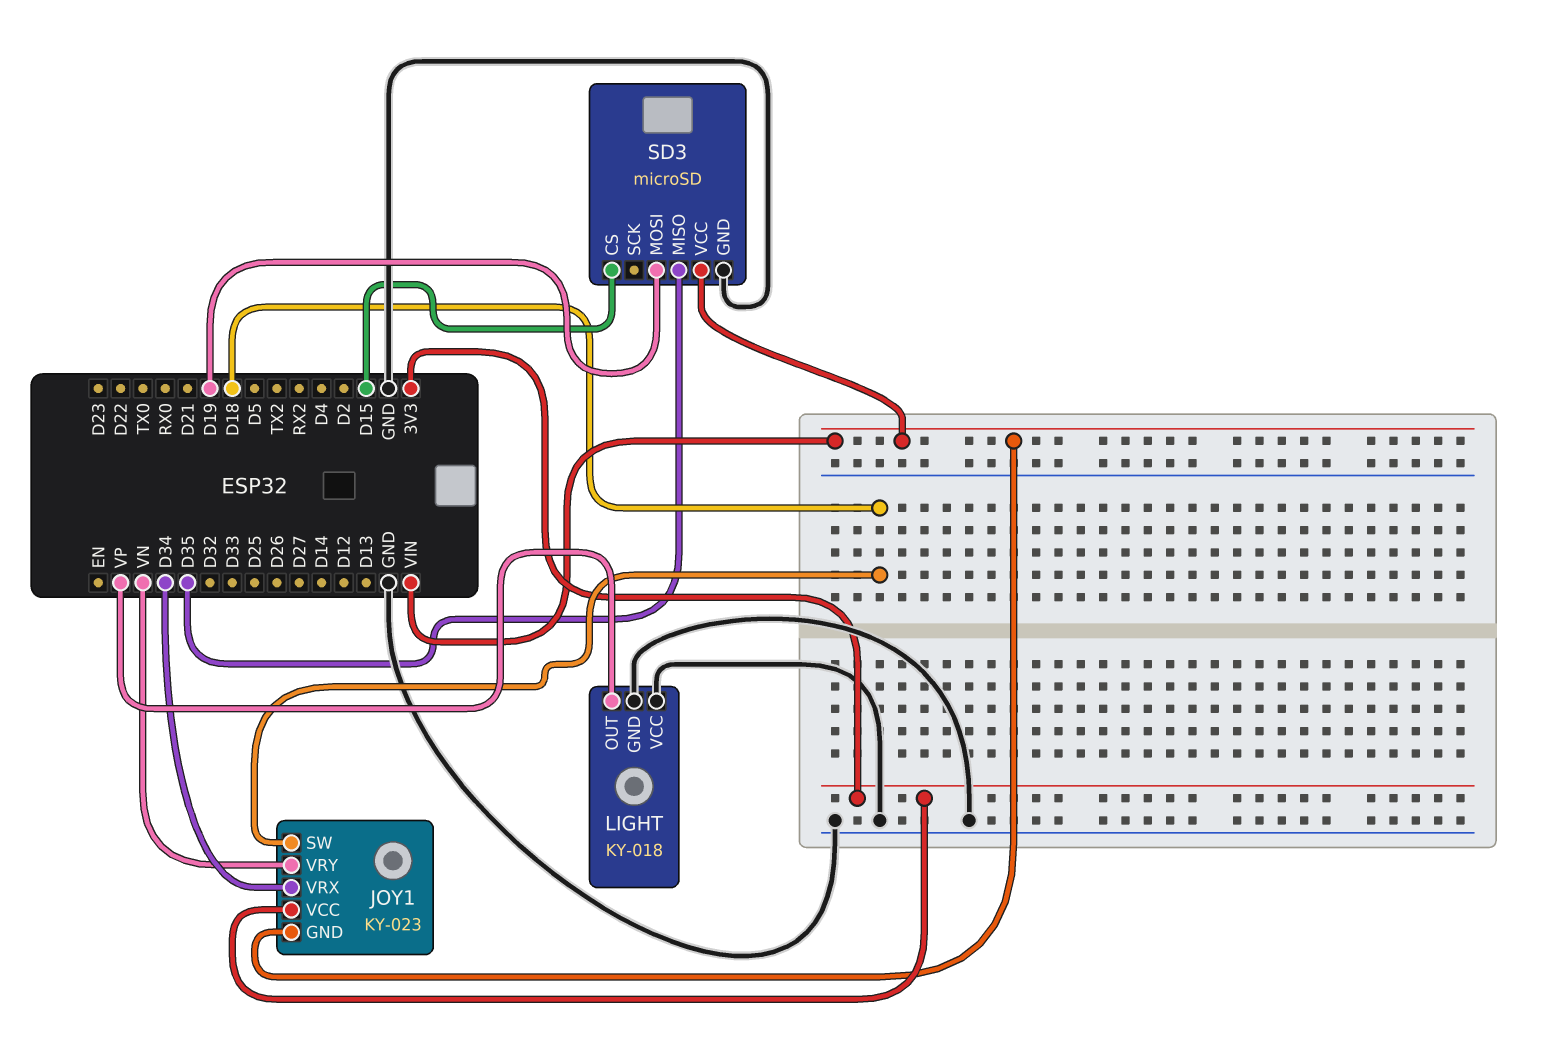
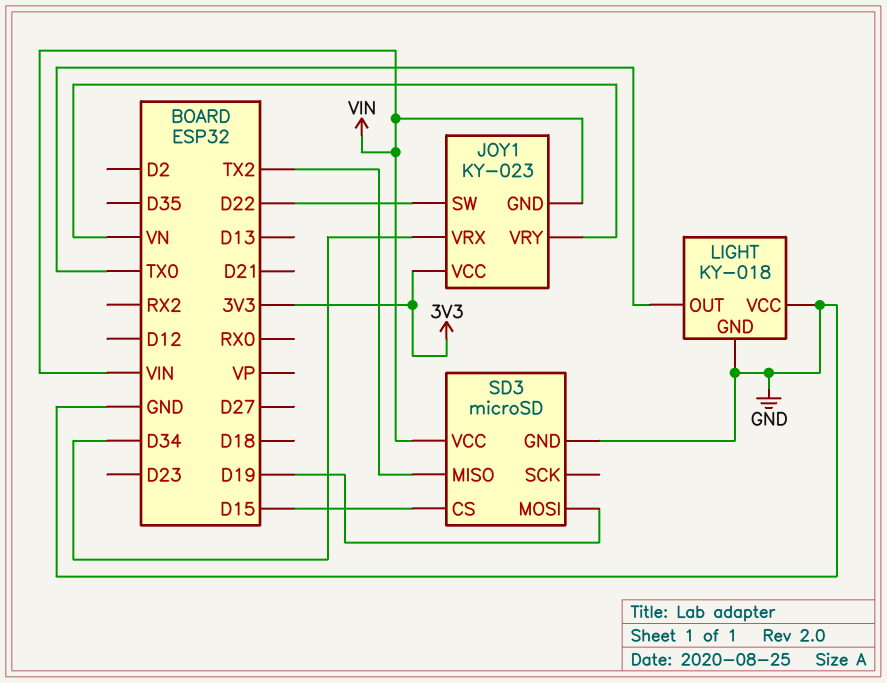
JOY1 pin SW: D18 -> D22
LIGHT pin OUT: VP -> TX0
SD3 pin MISO: D35 -> TX2

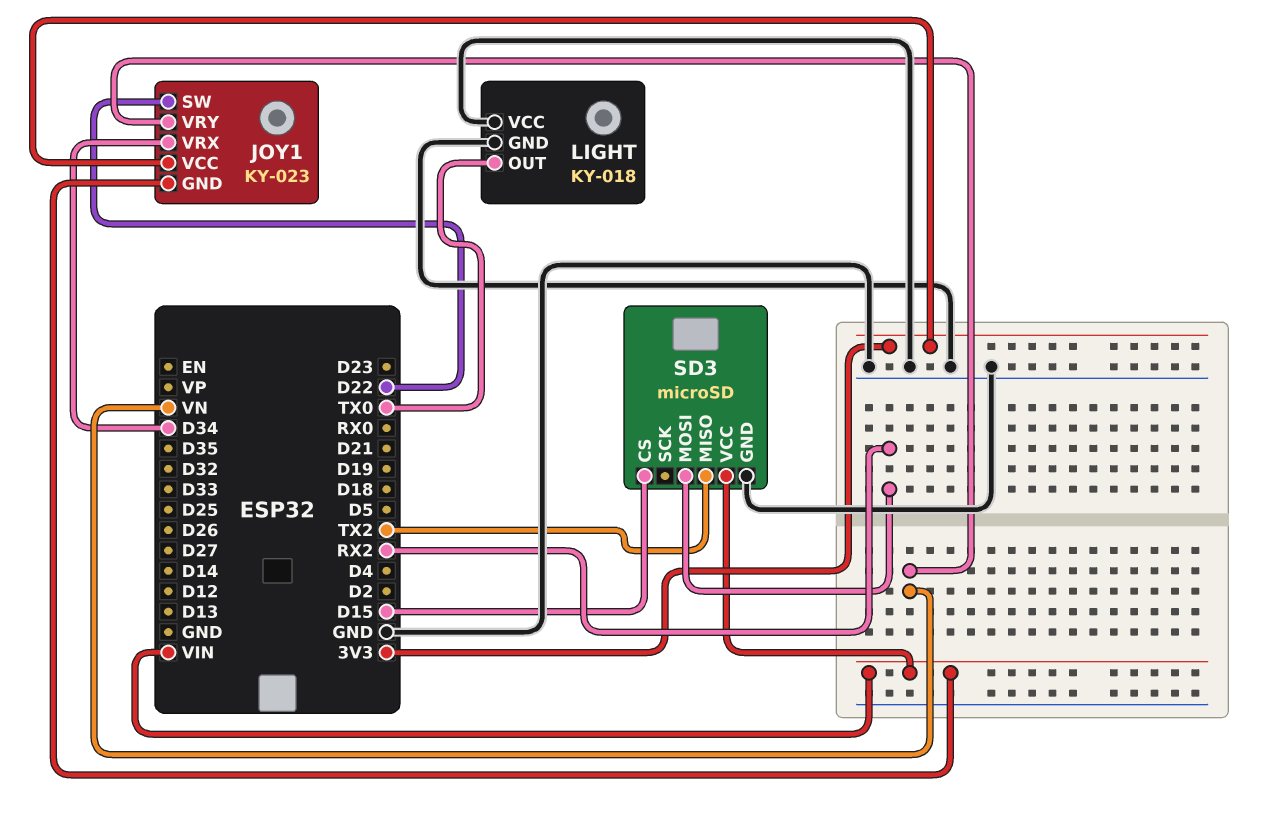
SD3 pin MOSI: D19 -> RX2

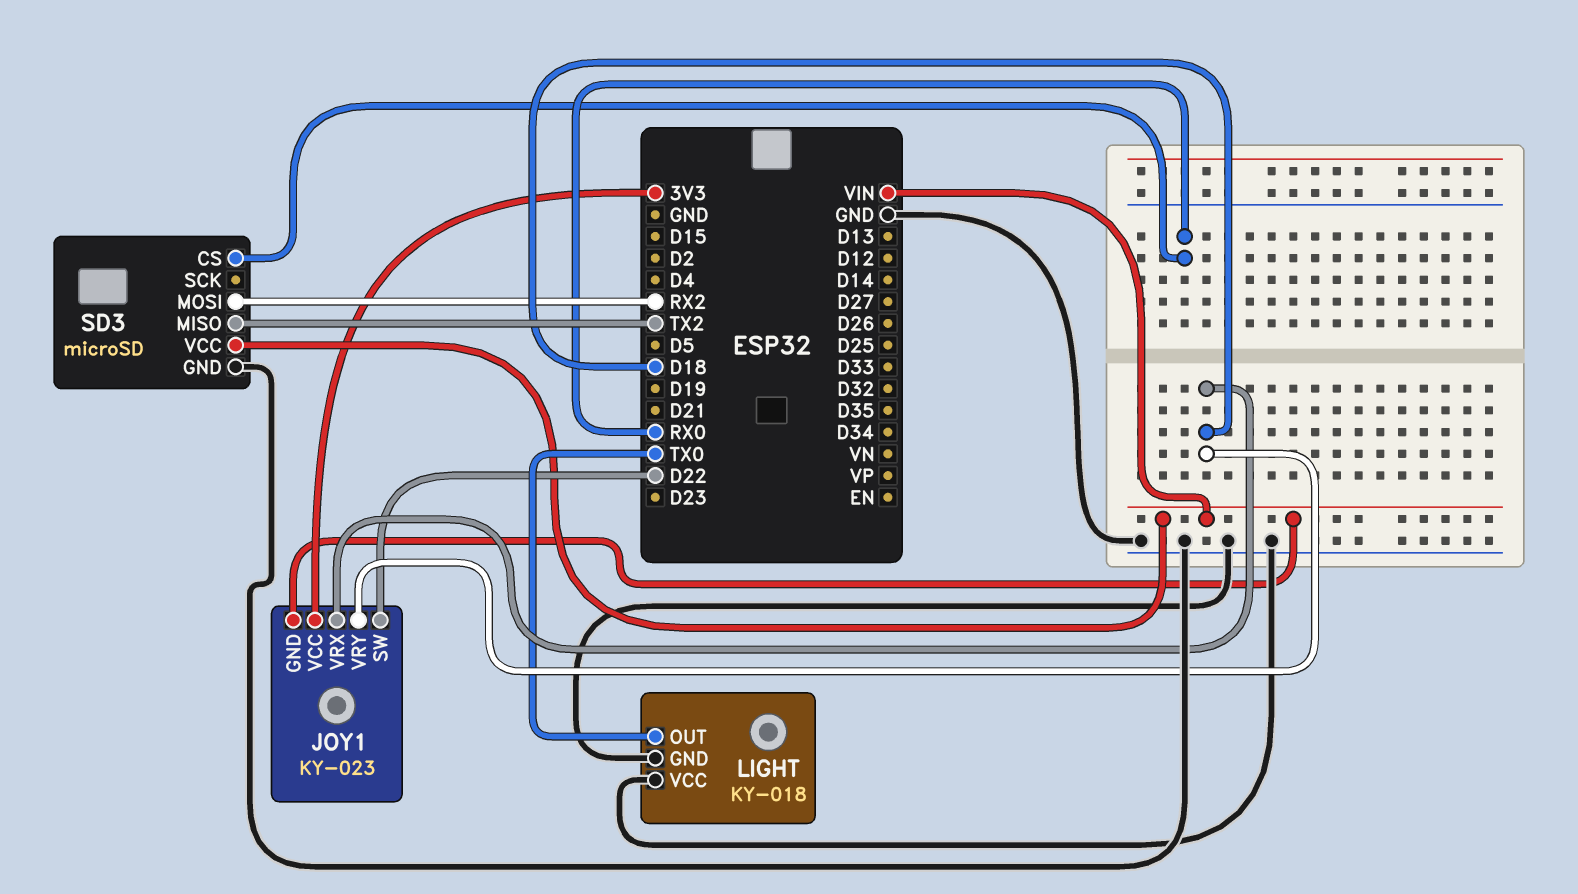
JOY1 pin VRX: D34 -> D18
JOY1 pin VRY: VN -> D18
SD3 pin CS: D15 -> RX0

